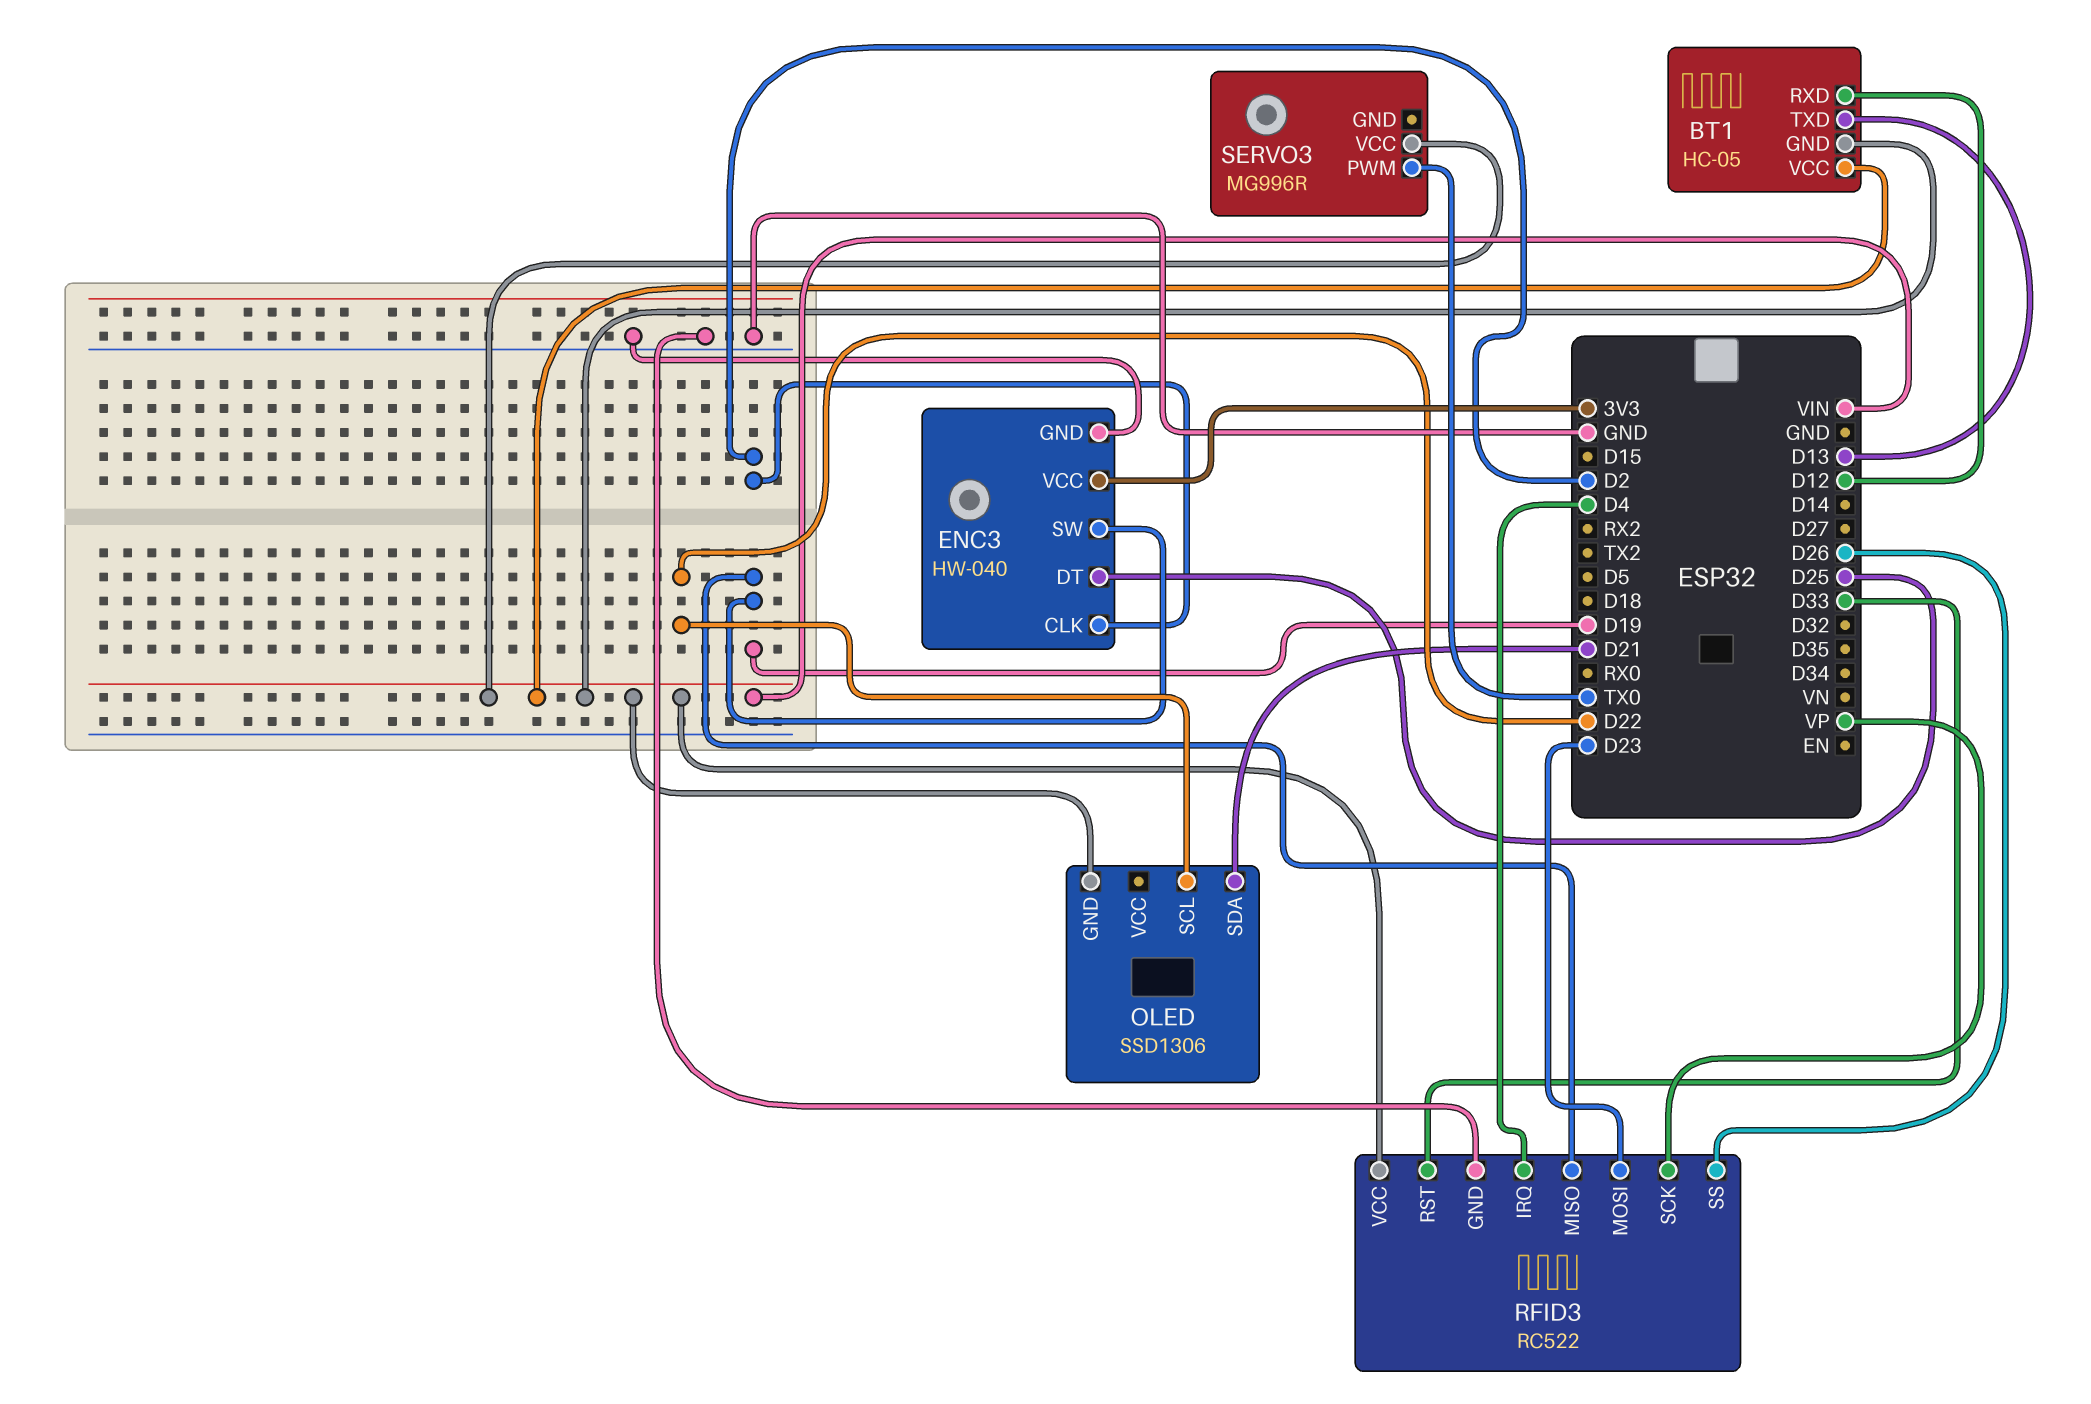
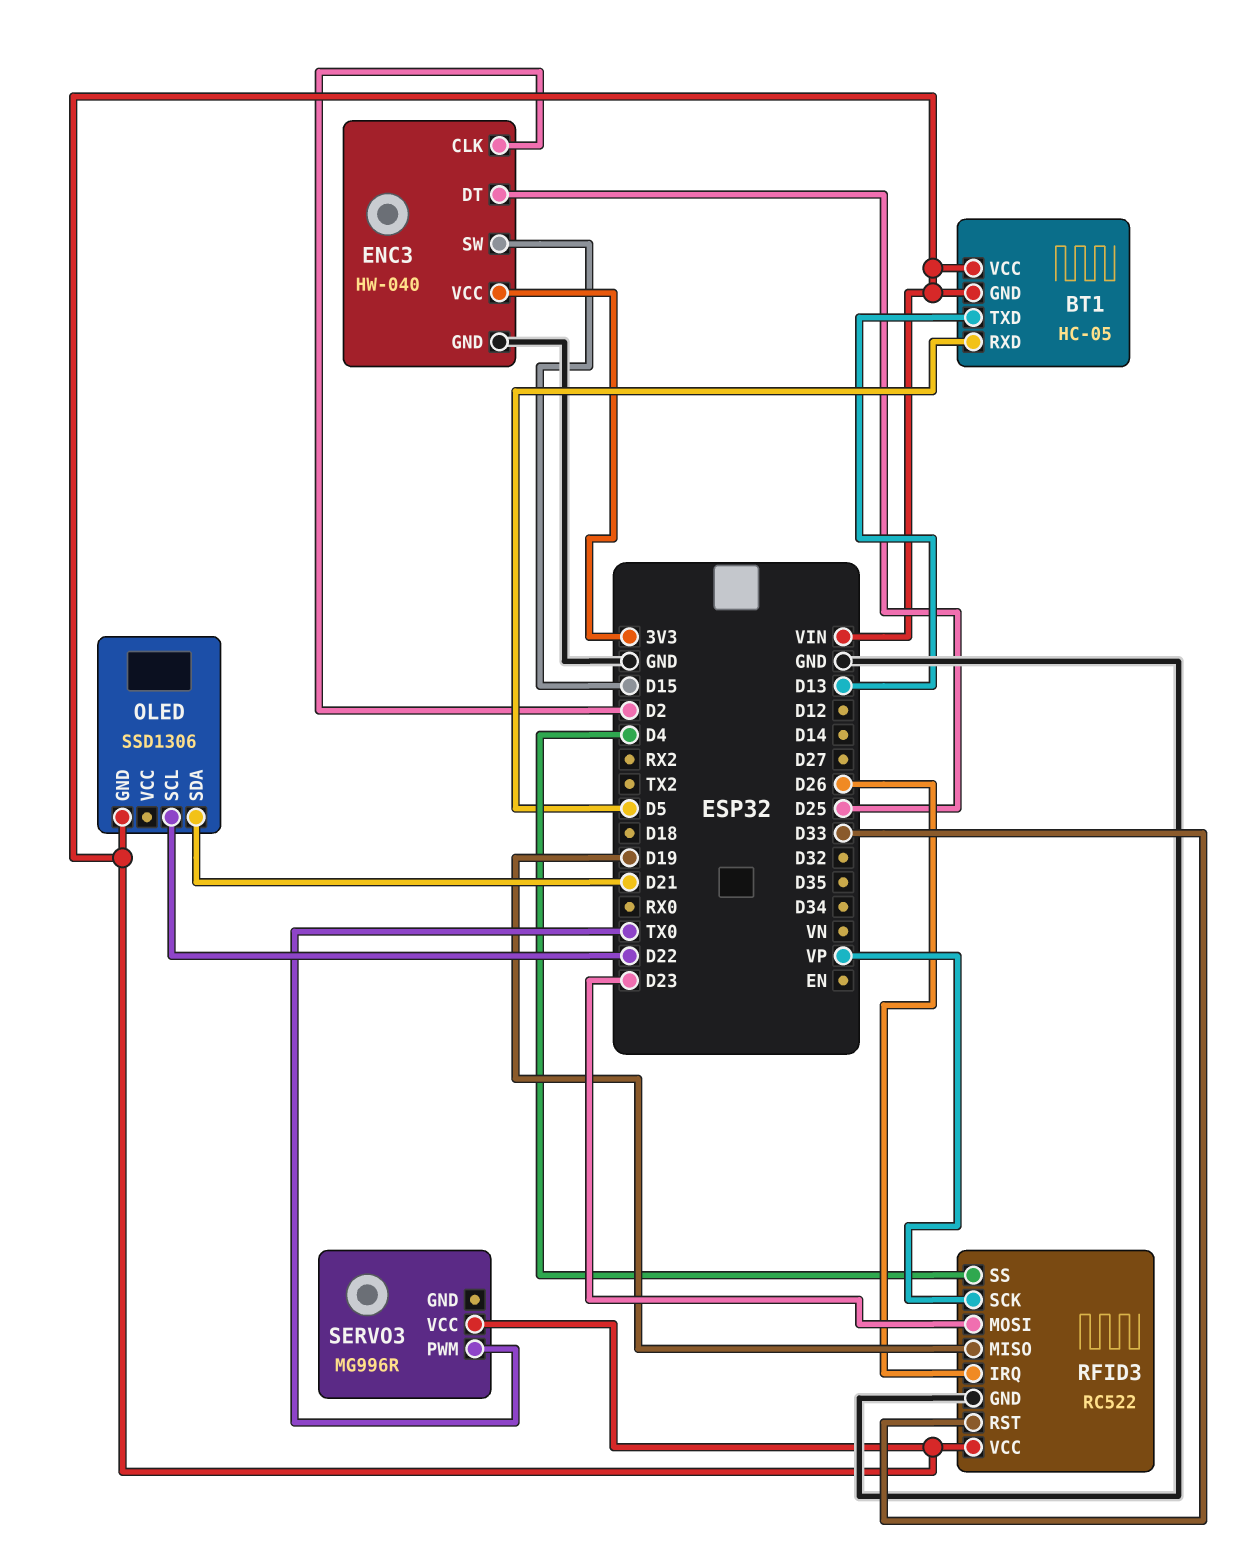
BT1 pin RXD: D12 -> D5
ENC3 pin SW: D19 -> D15
RFID3 pin IRQ: D4 -> D26
RFID3 pin SS: D26 -> D4

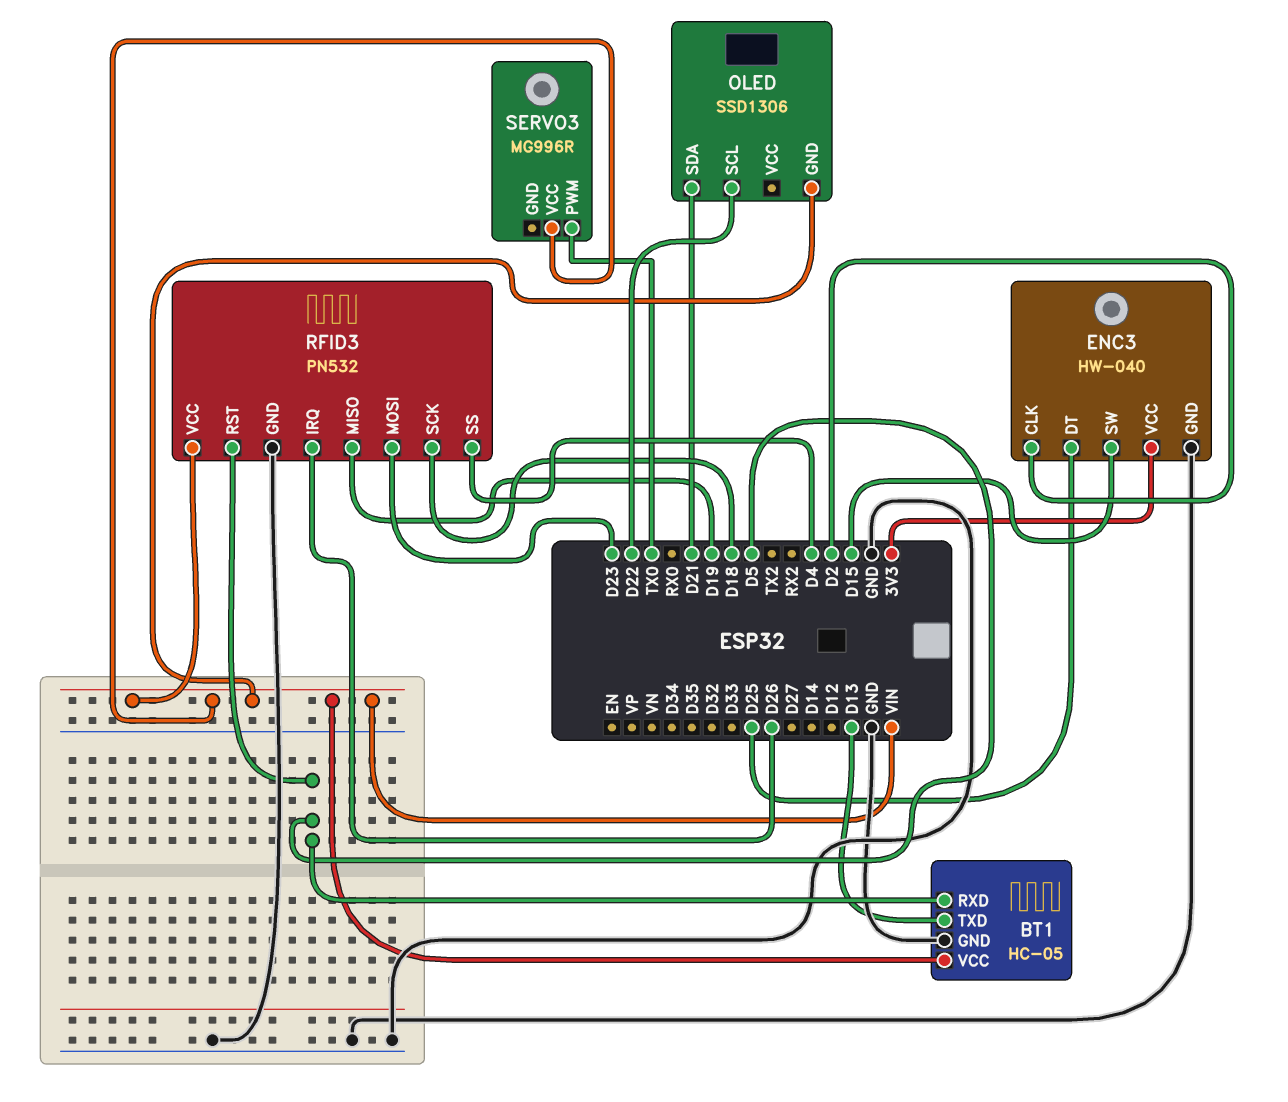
BT1 pin GND: VIN -> GND
RFID3: RC522 -> PN532
RFID3 pin RST: D33 -> D5
RFID3 pin SCK: VP -> D18

